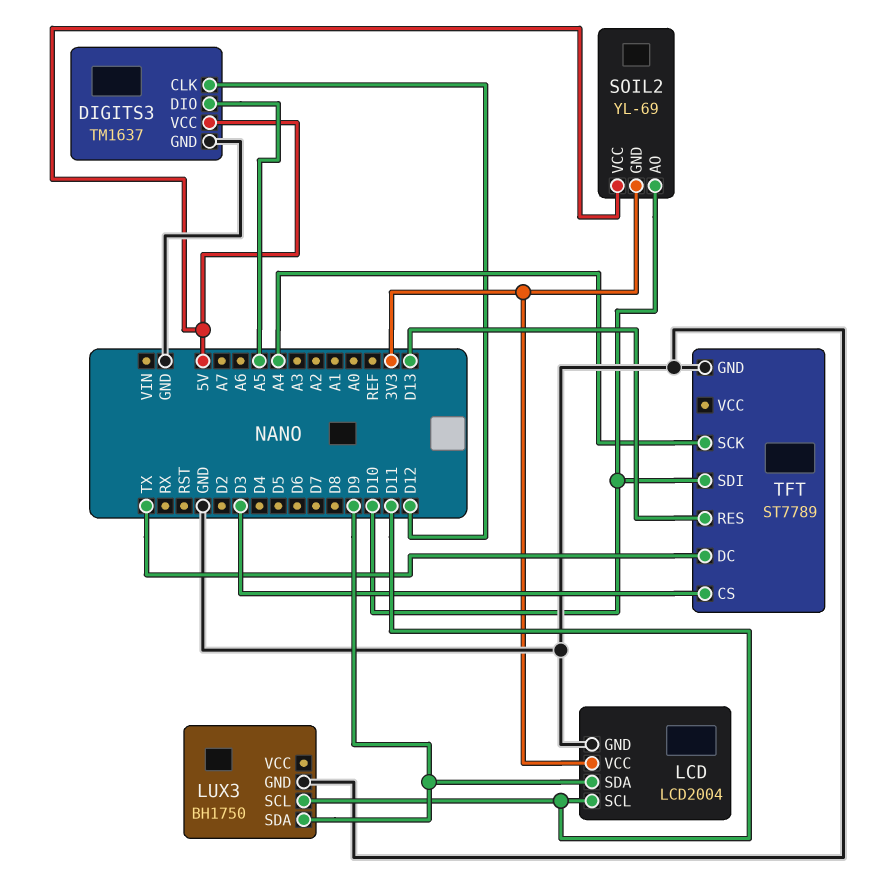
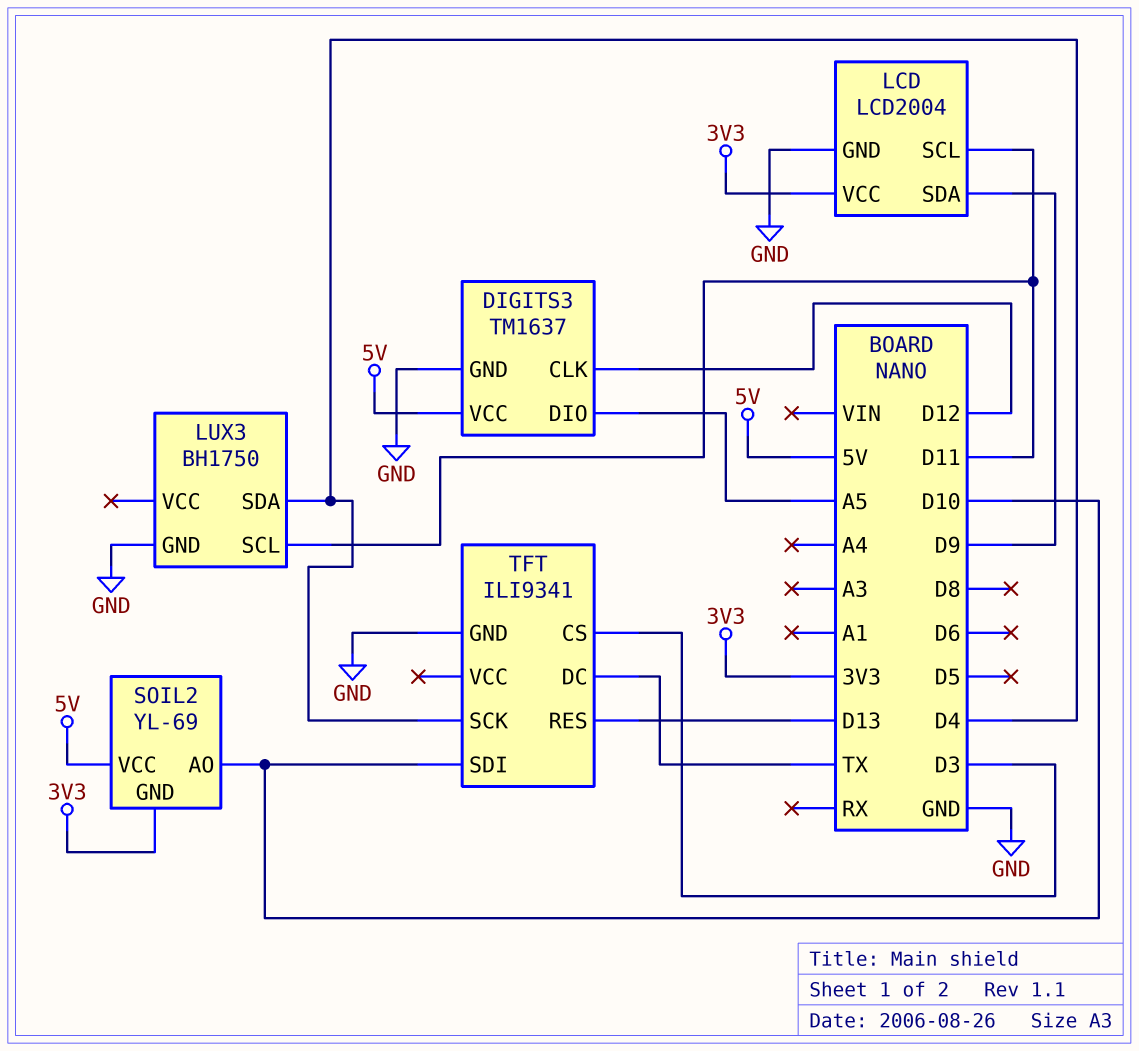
LUX3 pin SDA: D9 -> D4
TFT: ST7789 -> ILI9341
TFT pin SCK: A4 -> D4

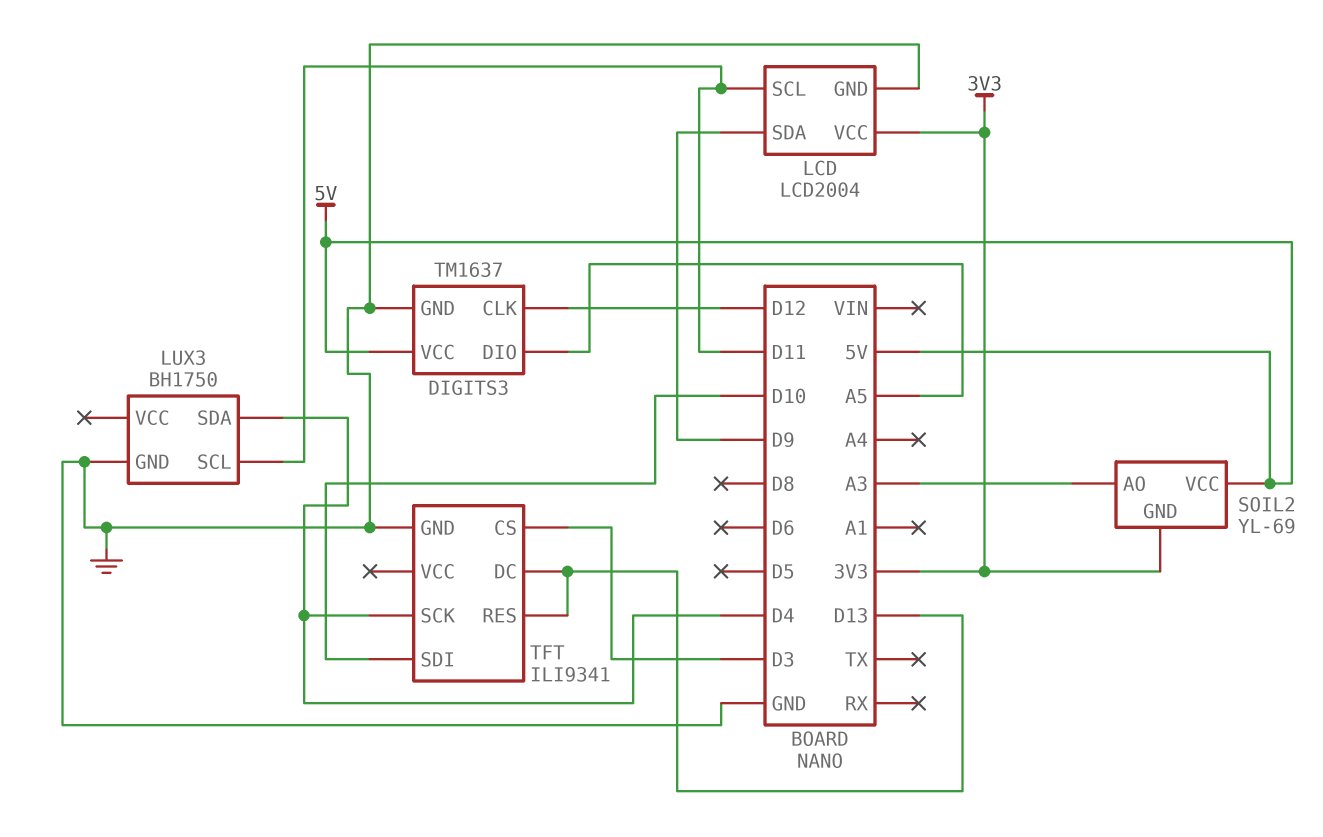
SOIL2 pin AO: D10 -> A3
TFT pin DC: TX -> D13

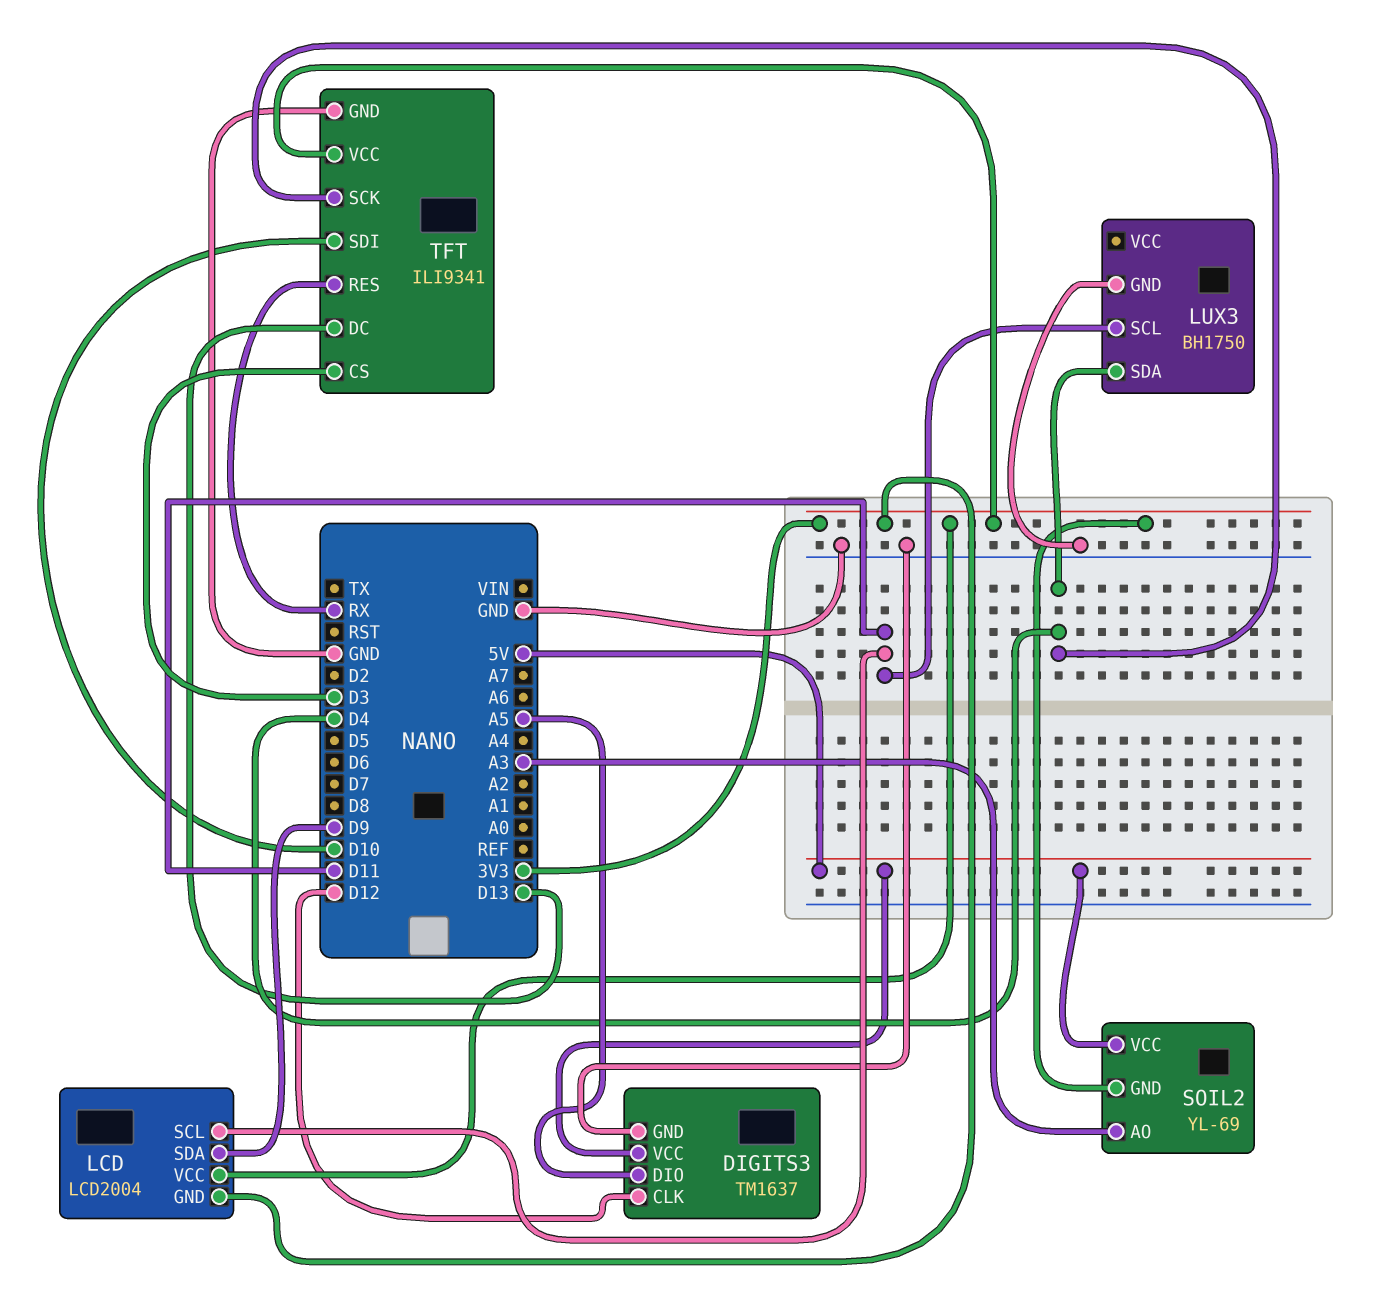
LCD pin GND: GND -> 3V3
TFT pin RES: D13 -> RX
TFT pin VCC: none -> 3V3

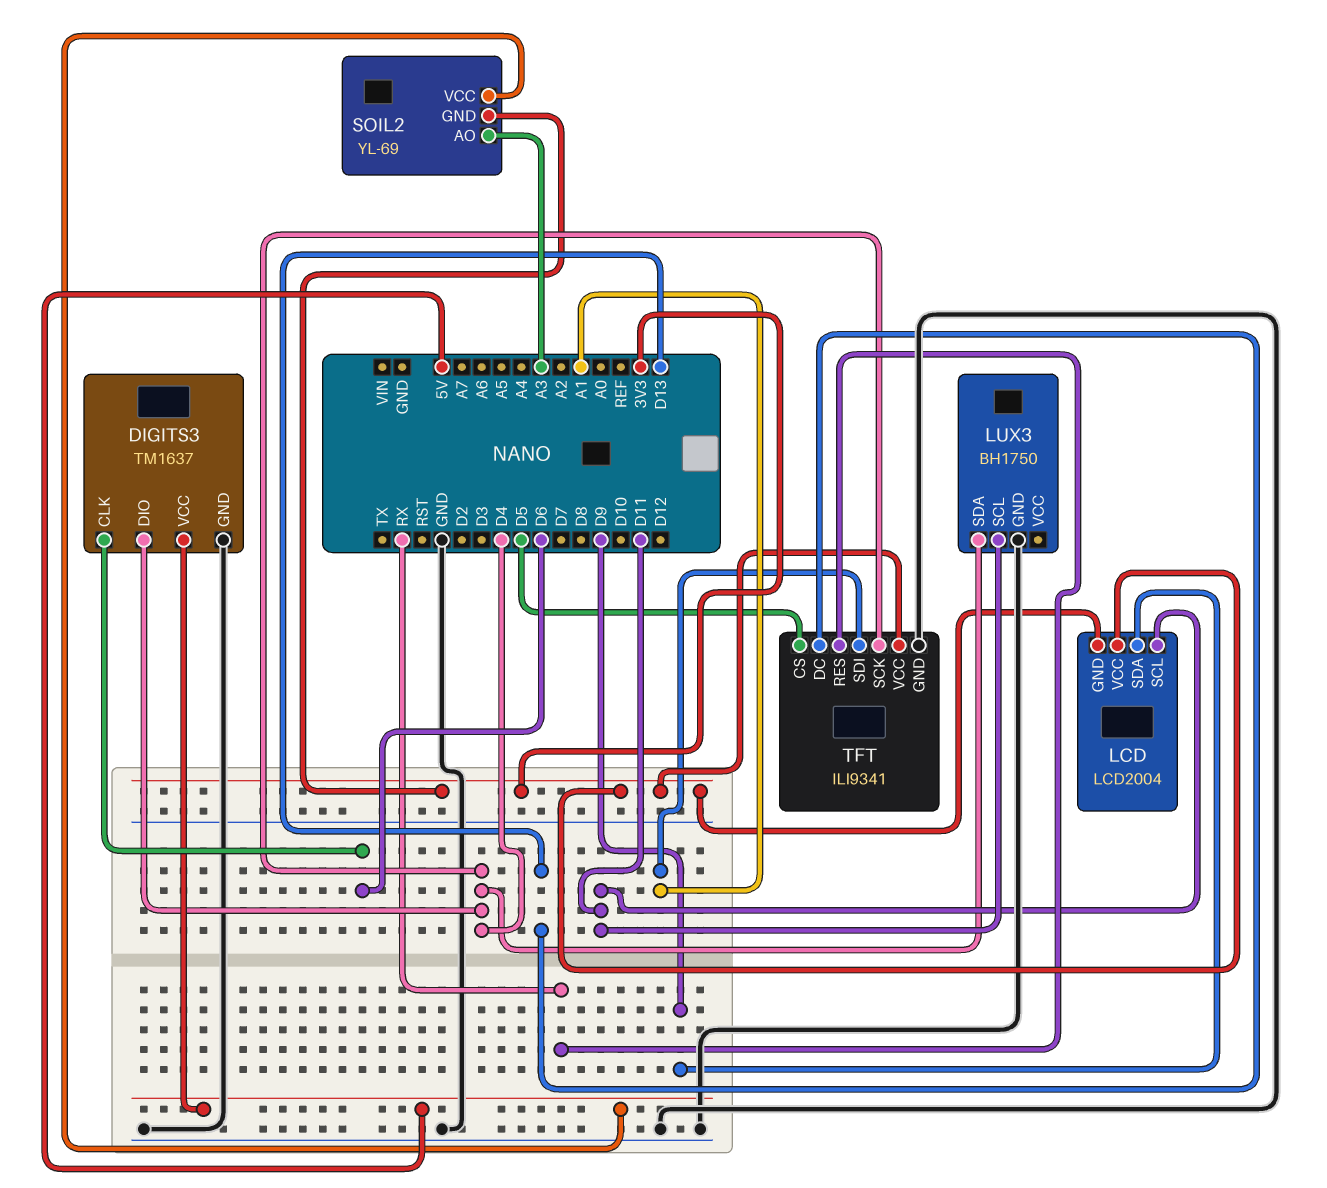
DIGITS3 pin CLK: D12 -> D6
DIGITS3 pin DIO: A5 -> D4
TFT pin CS: D3 -> D5
TFT pin SDI: D10 -> A1

